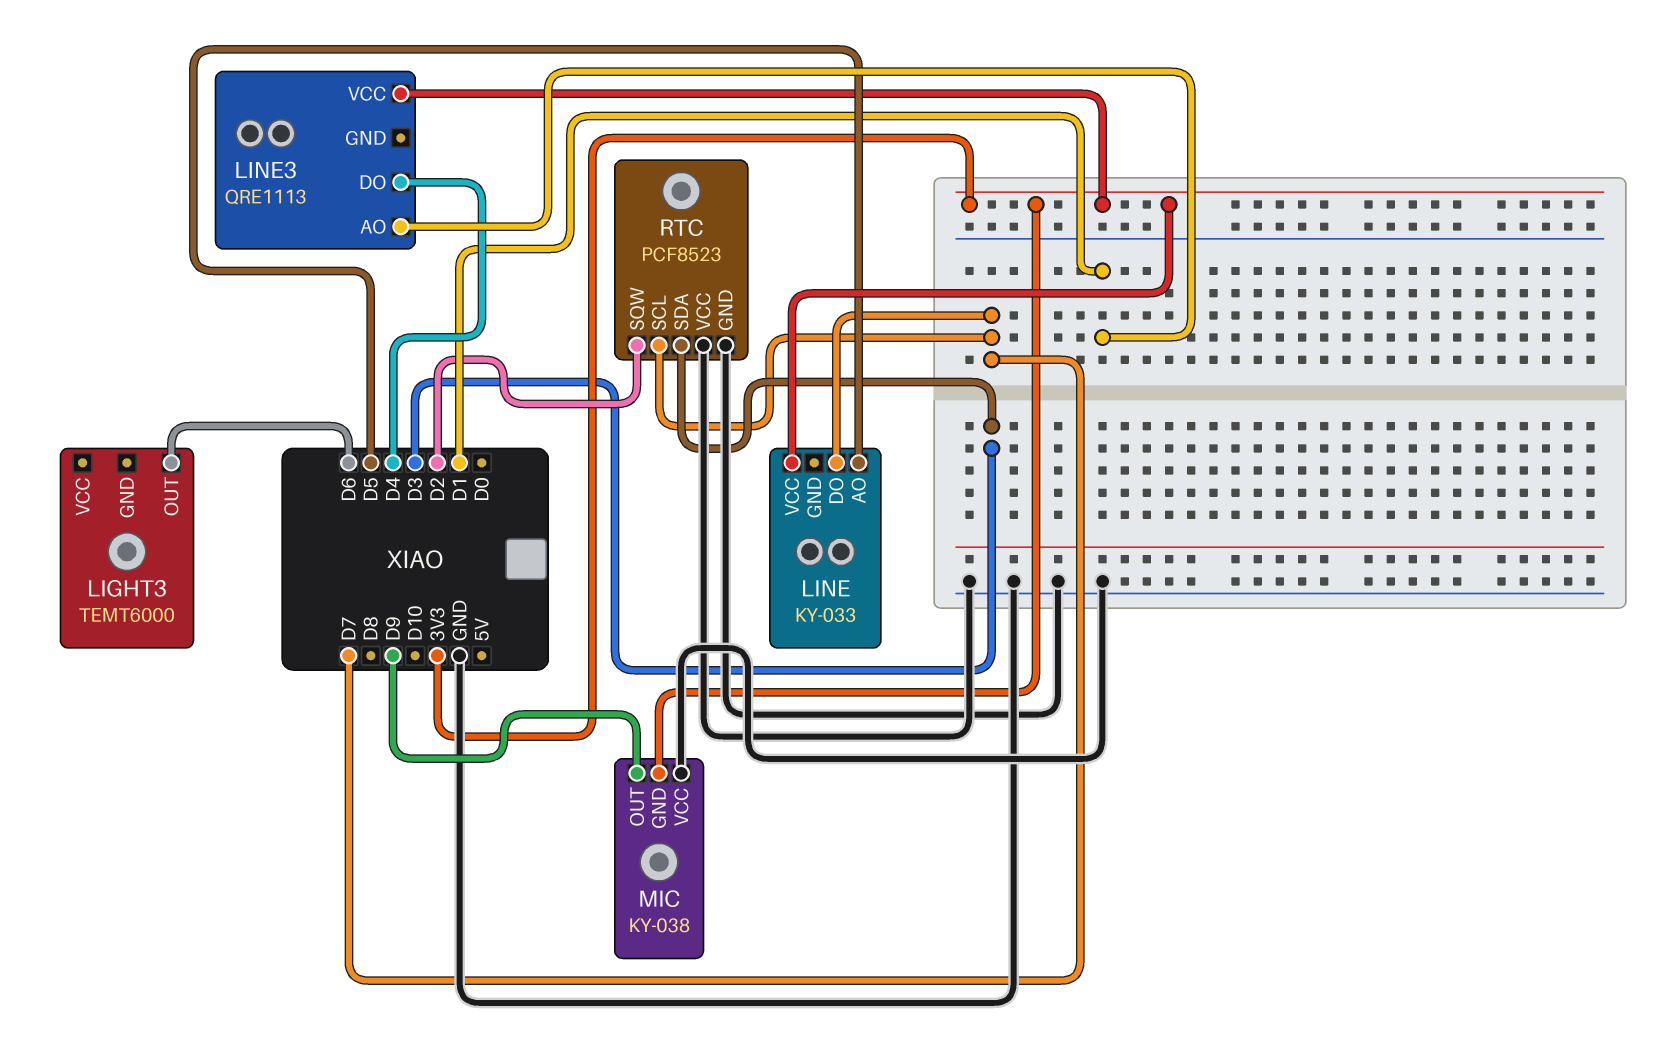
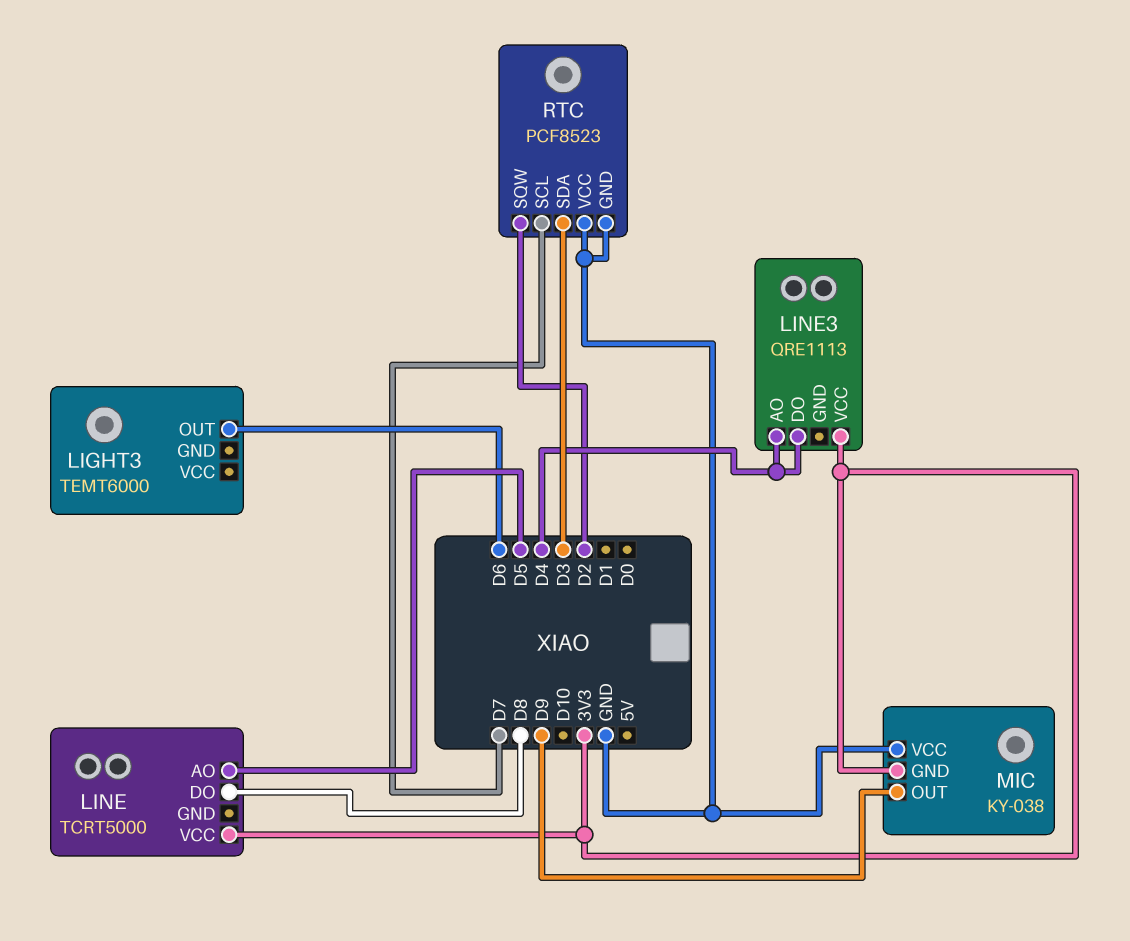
LINE: KY-033 -> TCRT5000
LINE pin DO: D7 -> D8
LINE3 pin AO: D1 -> D4

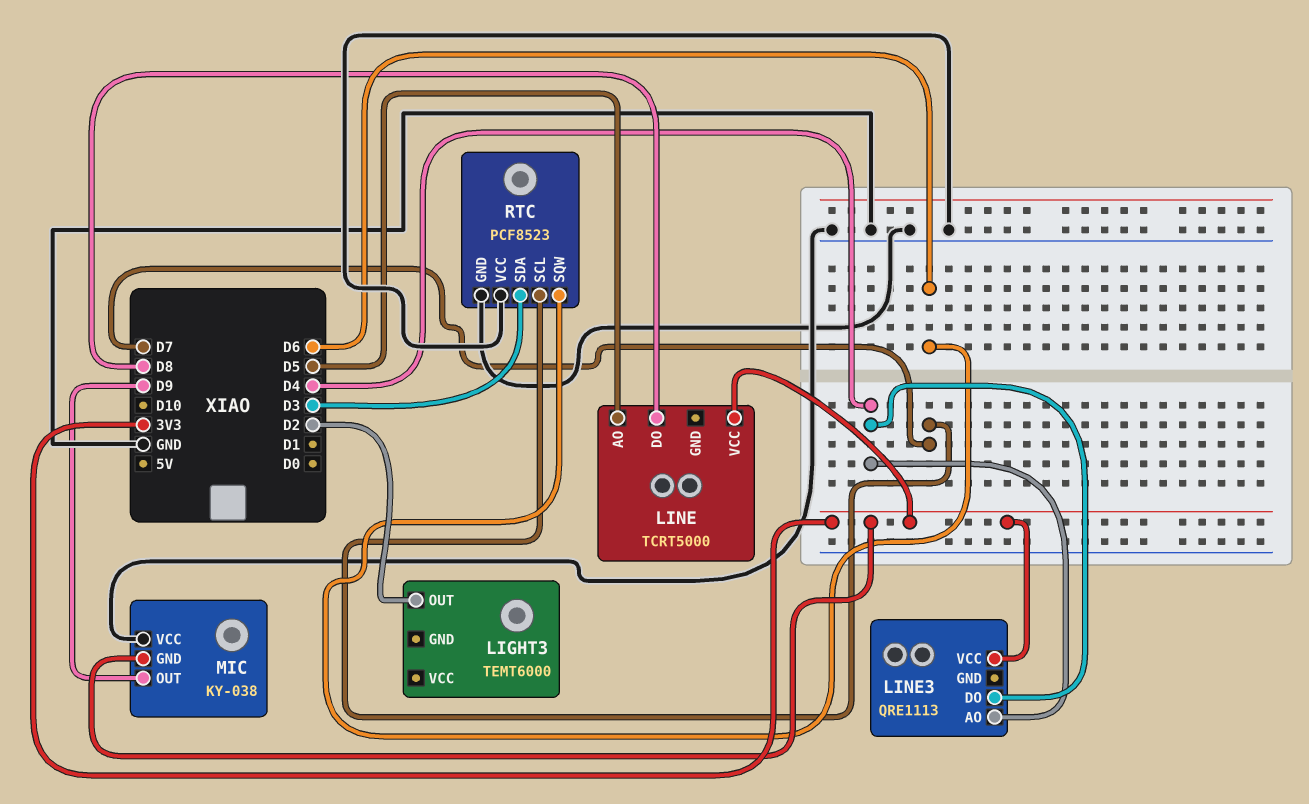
LIGHT3 pin OUT: D6 -> D2
RTC pin SQW: D2 -> D6

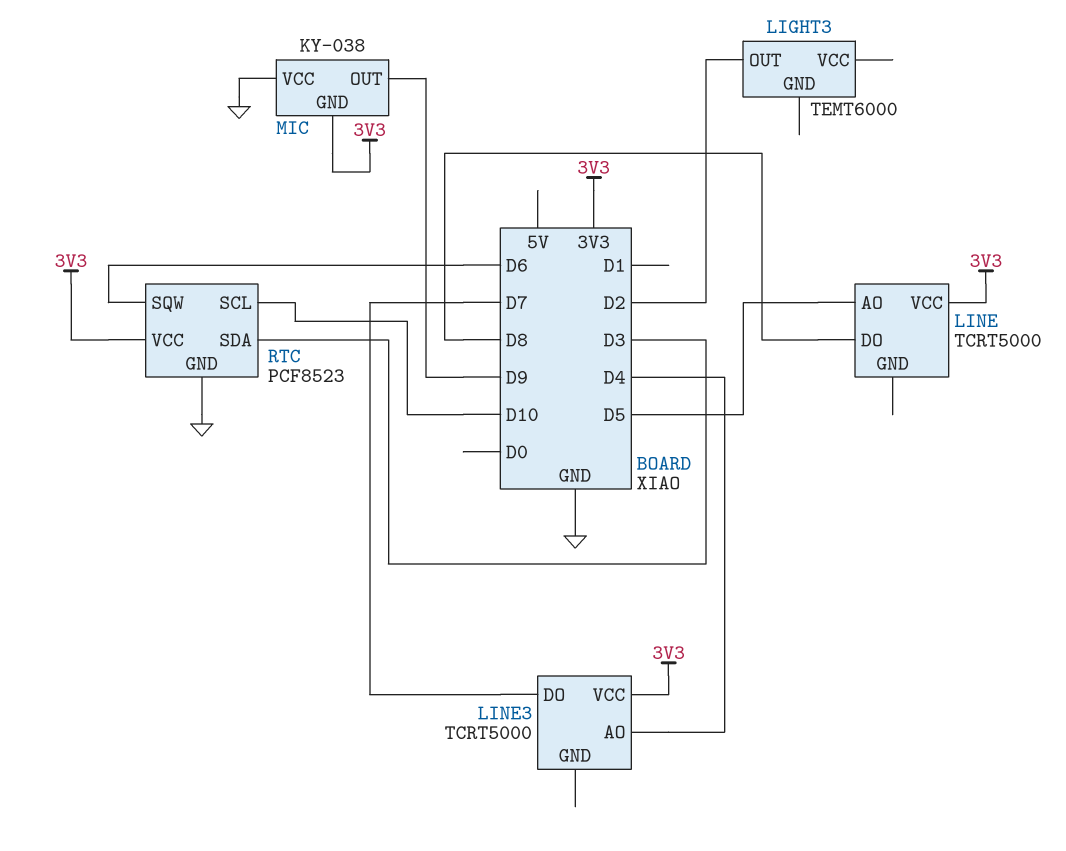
LINE3: QRE1113 -> TCRT5000
LINE3 pin DO: D4 -> D7
RTC pin SCL: D7 -> D10
RTC pin VCC: GND -> 3V3

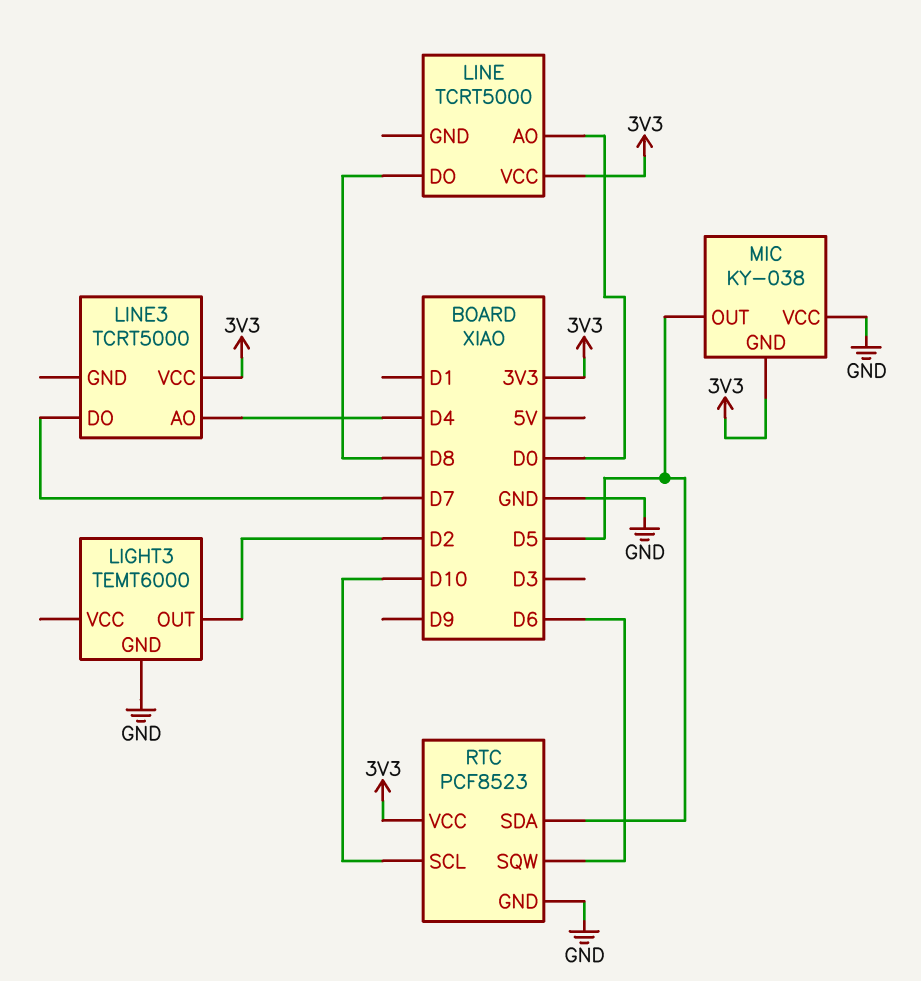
LIGHT3 pin GND: none -> GND
LINE pin AO: D5 -> D0
MIC pin OUT: D9 -> D5
RTC pin SDA: D3 -> D5

